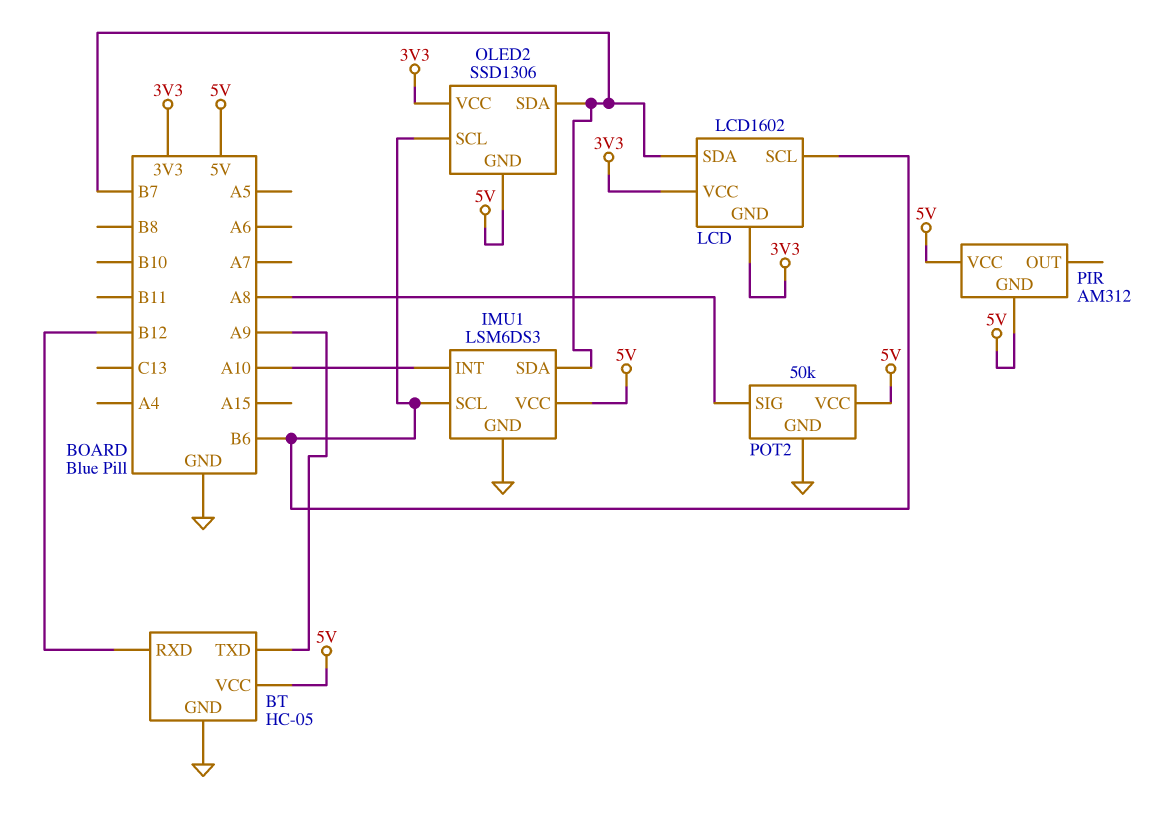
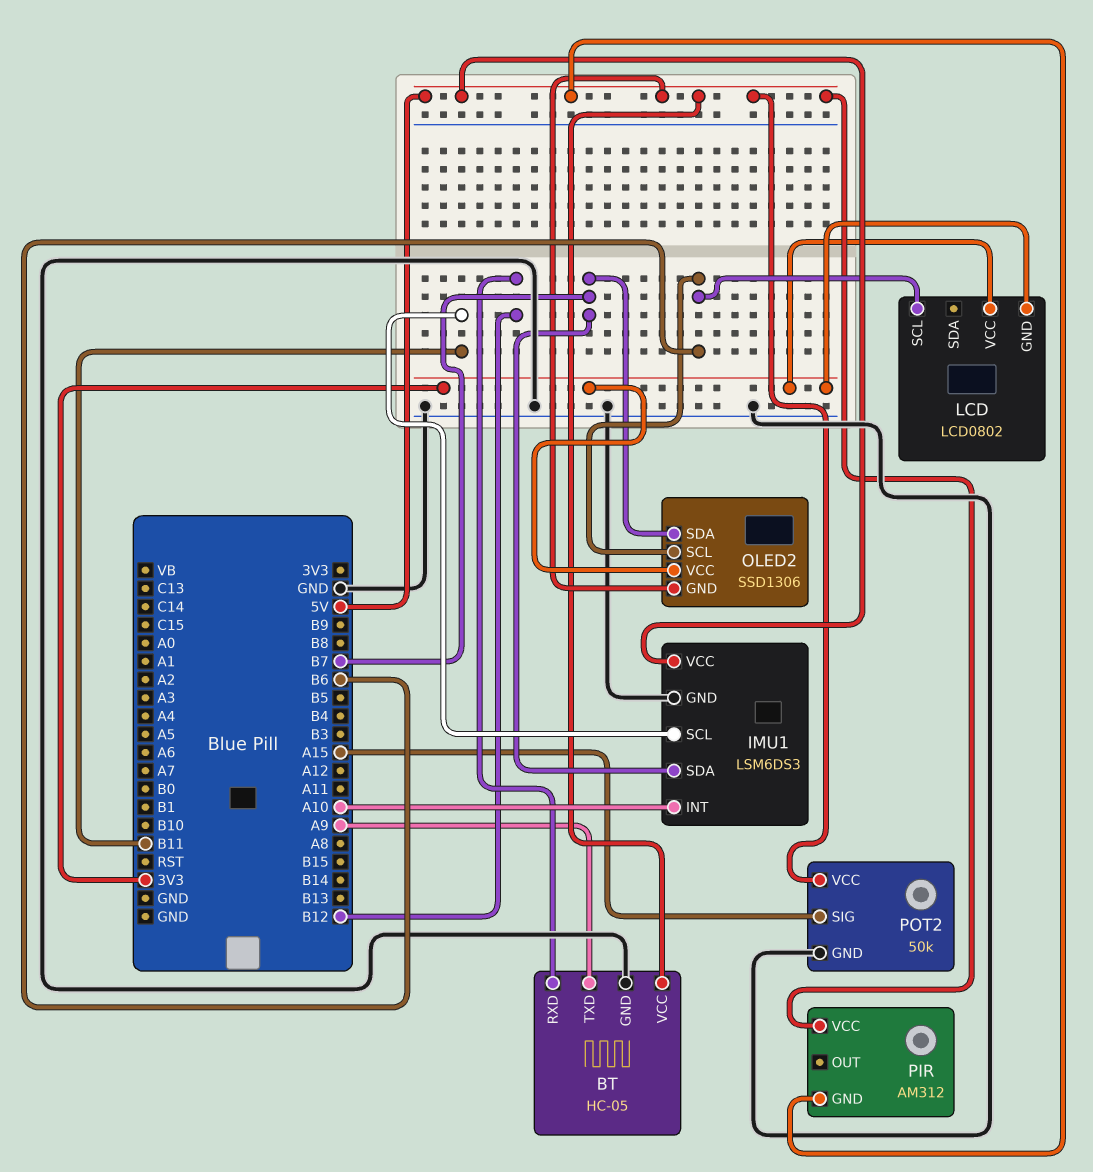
IMU1 pin SCL: B6 -> B11
LCD: LCD1602 -> LCD0802
LCD pin SDA: B7 -> none
POT2 pin SIG: A8 -> A15

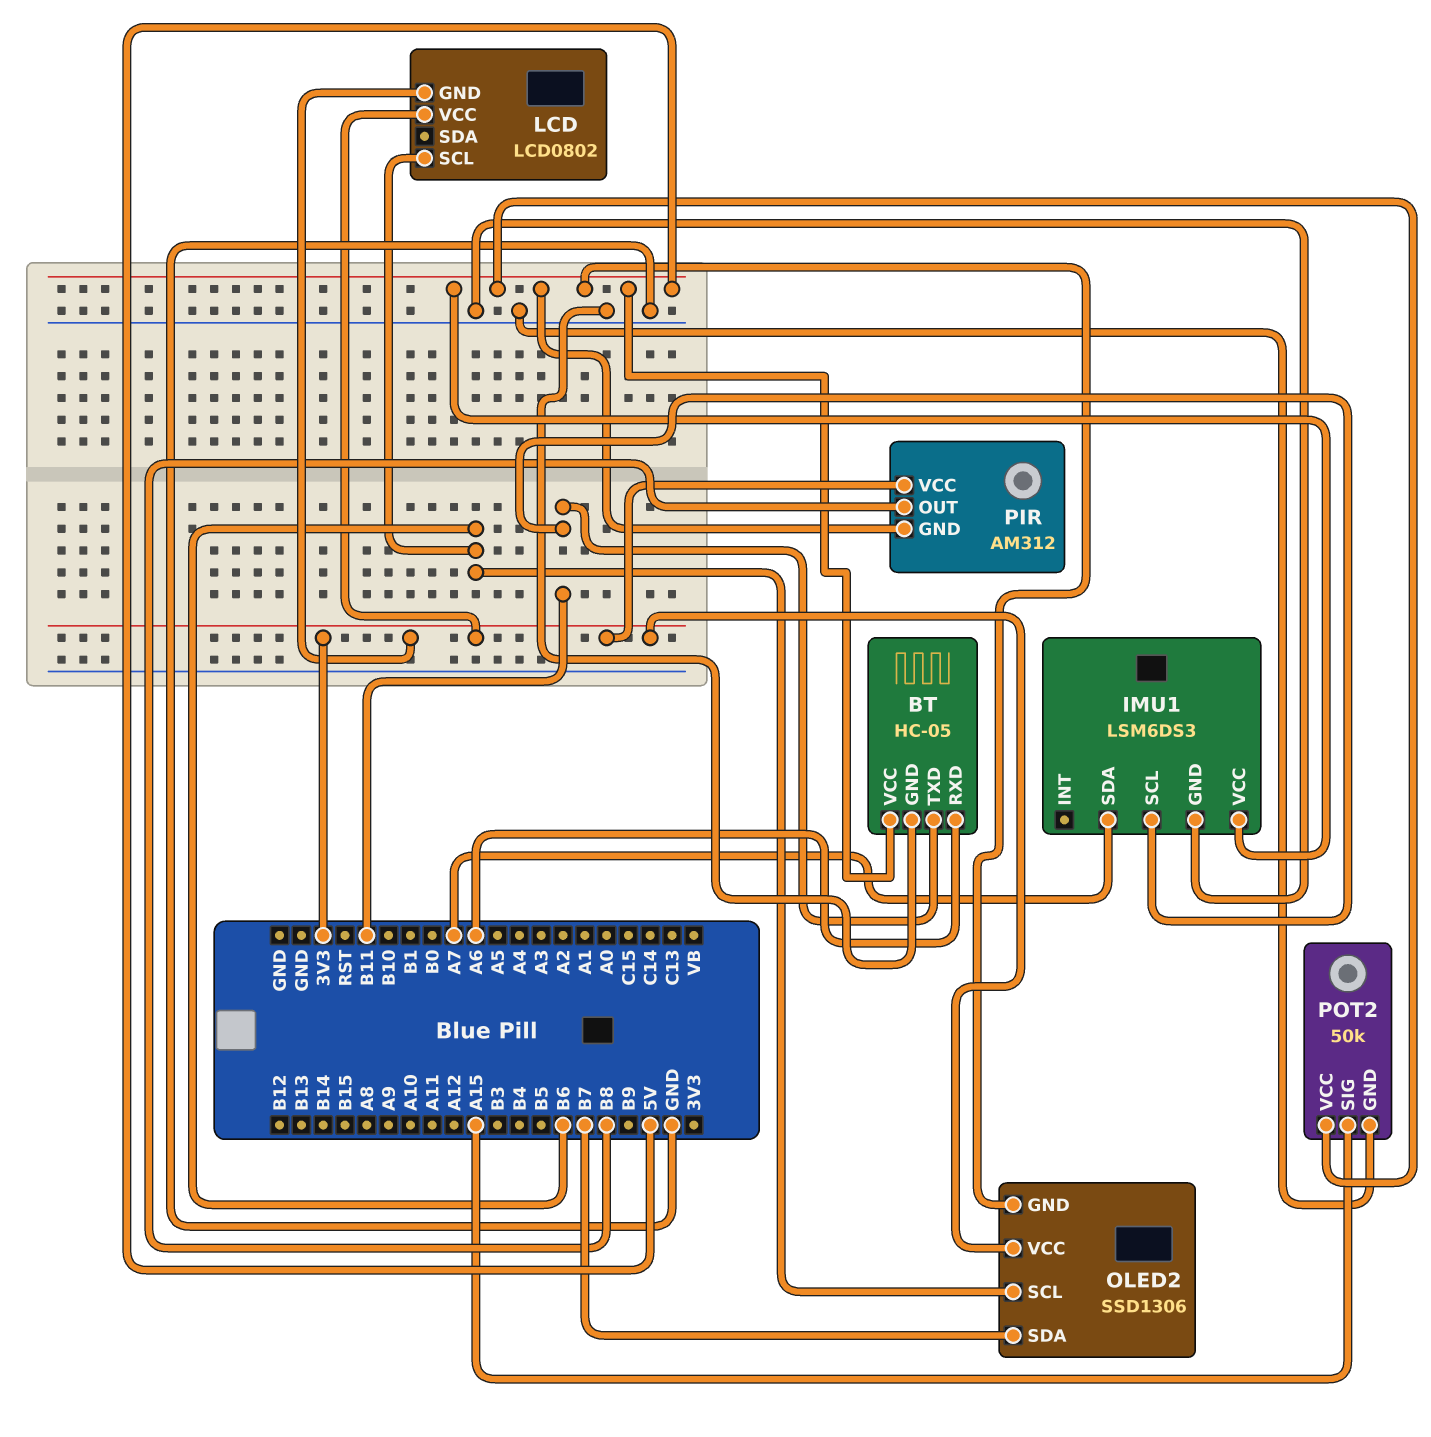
BT pin RXD: B12 -> A6
BT pin TXD: A9 -> B11
IMU1 pin INT: A10 -> none
IMU1 pin SDA: B7 -> A7
PIR pin OUT: none -> B8
PIR pin VCC: 5V -> 3V3

